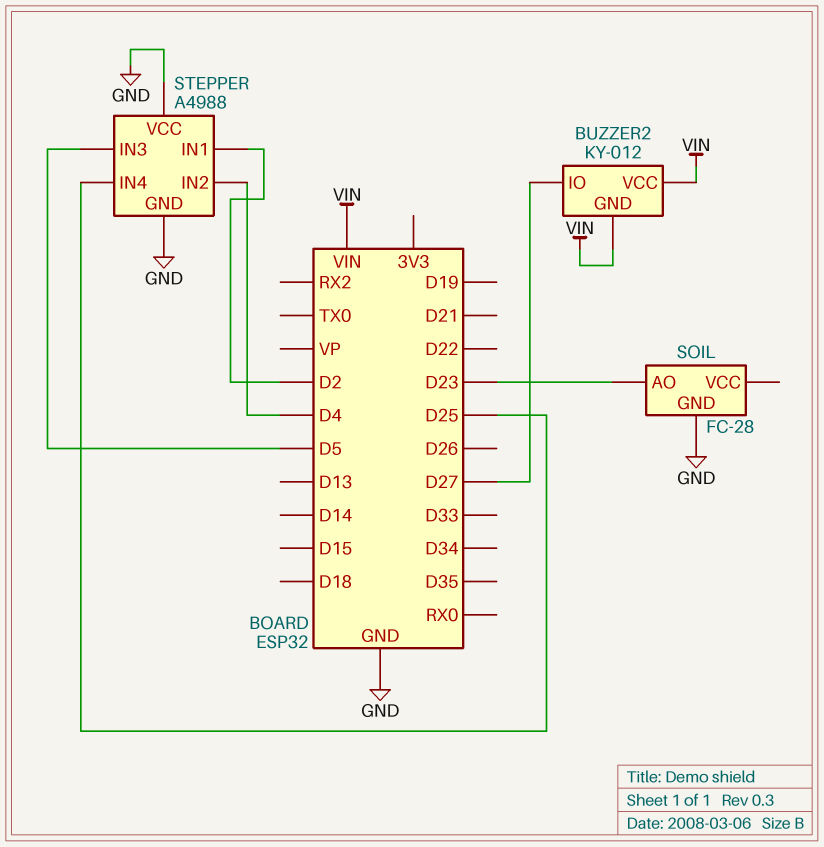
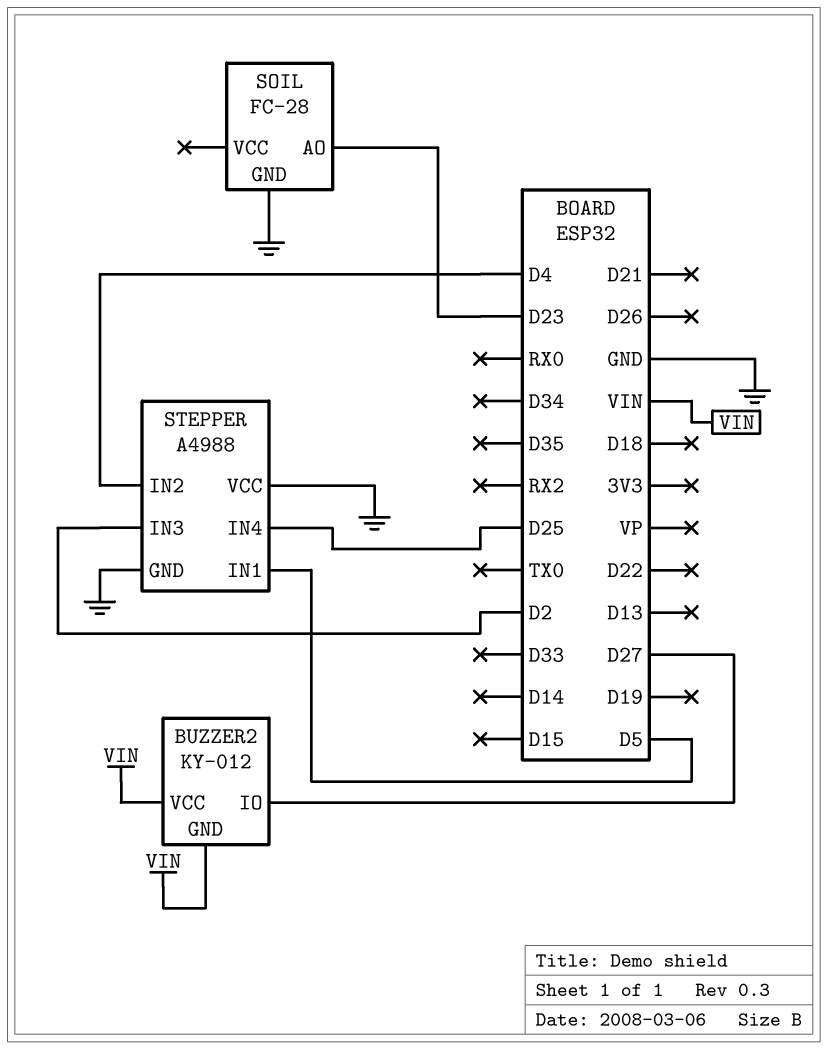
STEPPER pin IN1: D2 -> D5
STEPPER pin IN3: D5 -> D2

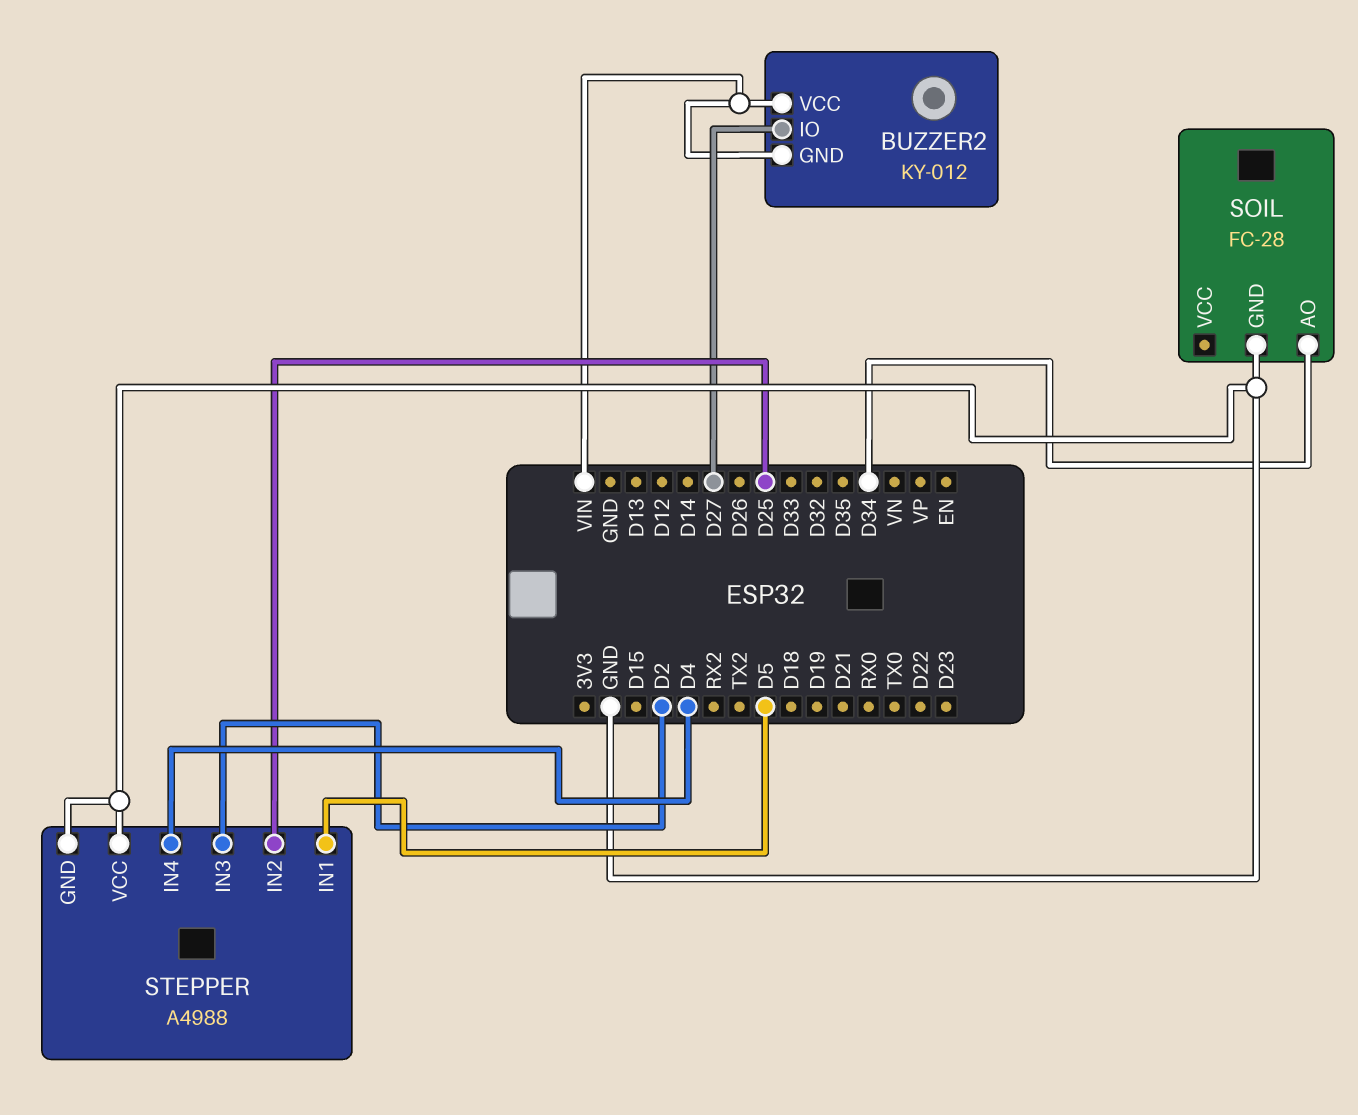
SOIL pin AO: D23 -> D34
STEPPER pin IN2: D4 -> D25
STEPPER pin IN4: D25 -> D4

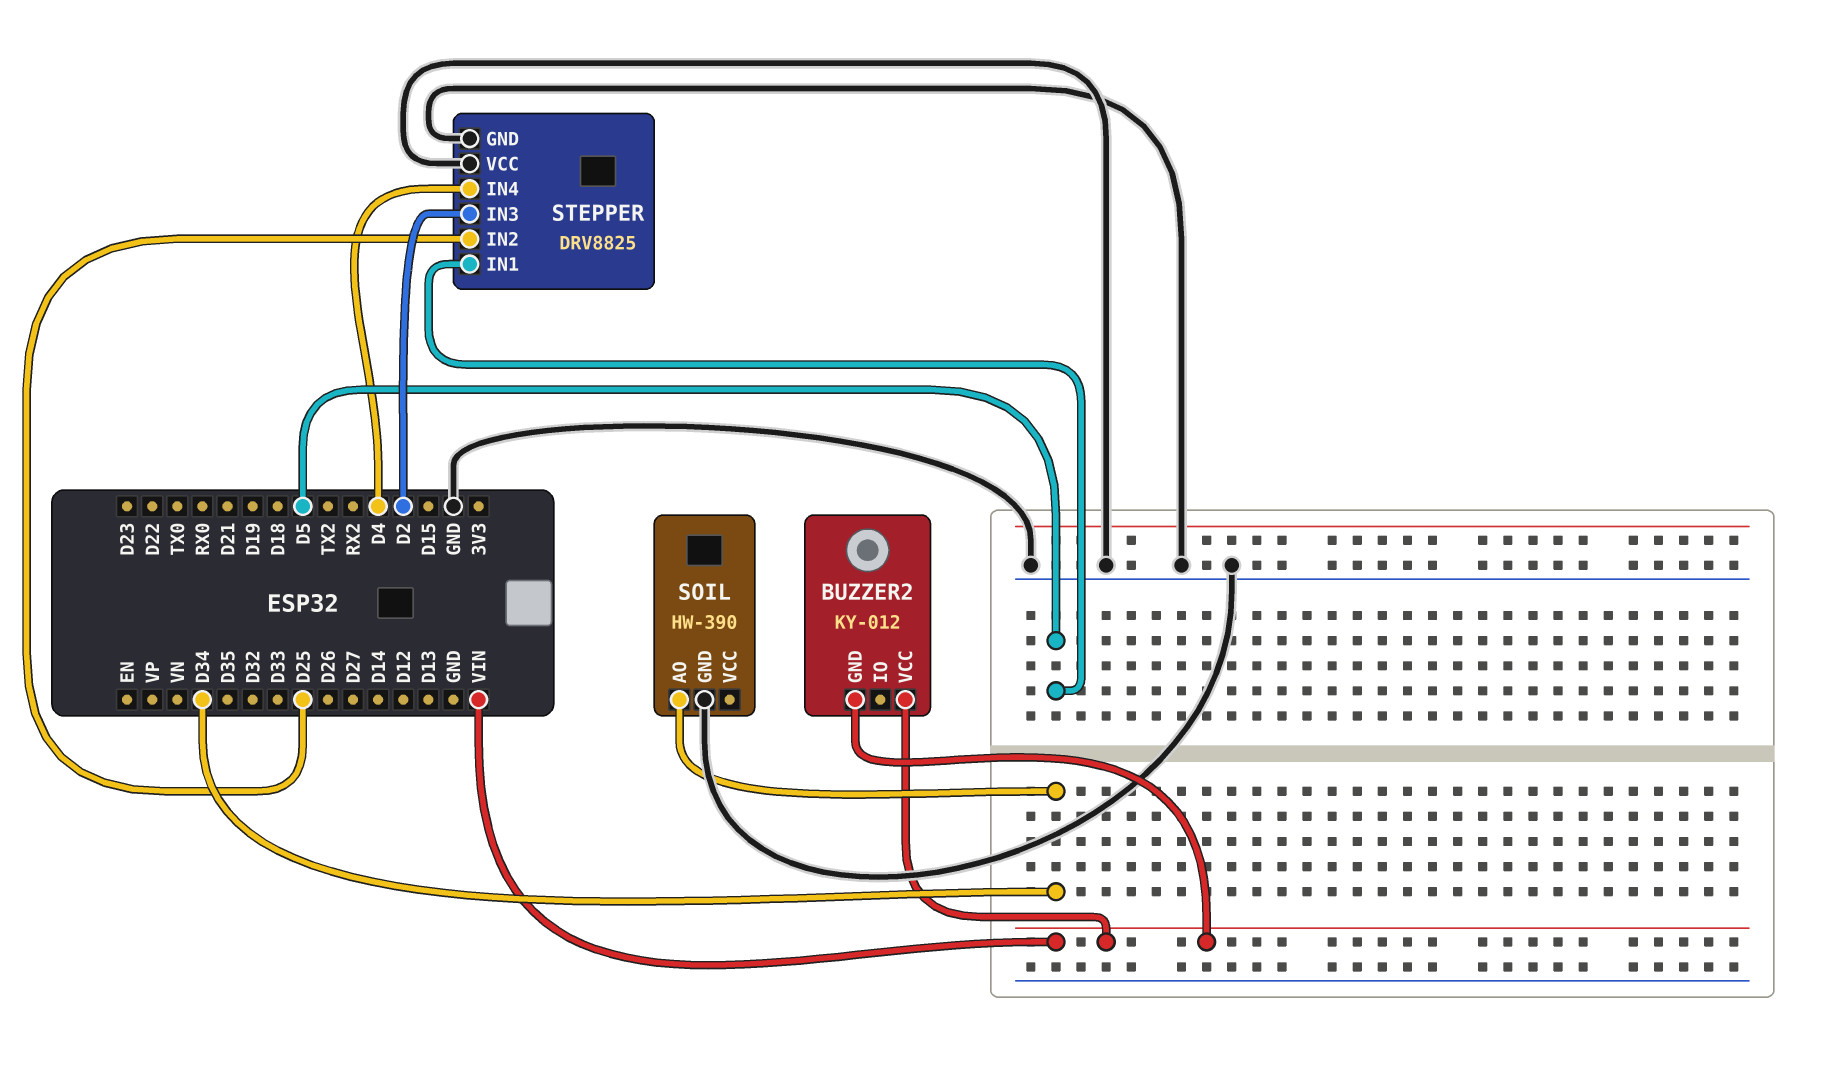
BUZZER2 pin IO: D27 -> none
SOIL: FC-28 -> HW-390
STEPPER: A4988 -> DRV8825

